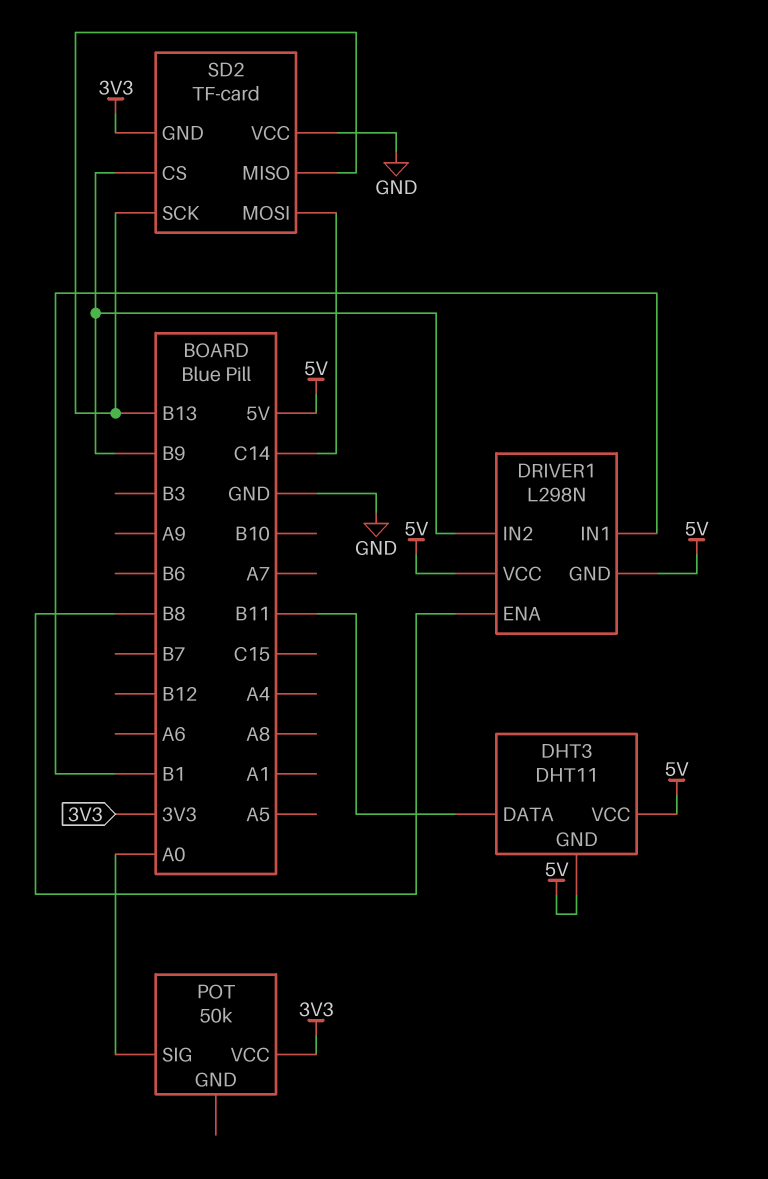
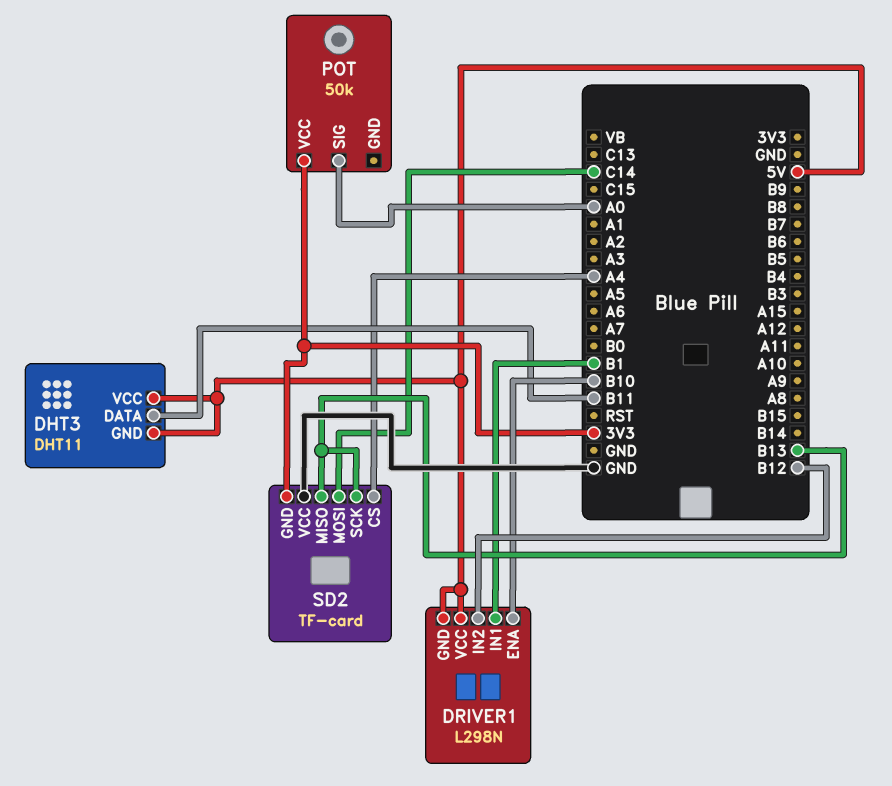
DRIVER1 pin ENA: B8 -> B10
DRIVER1 pin IN2: B9 -> B12
SD2 pin CS: B9 -> A4

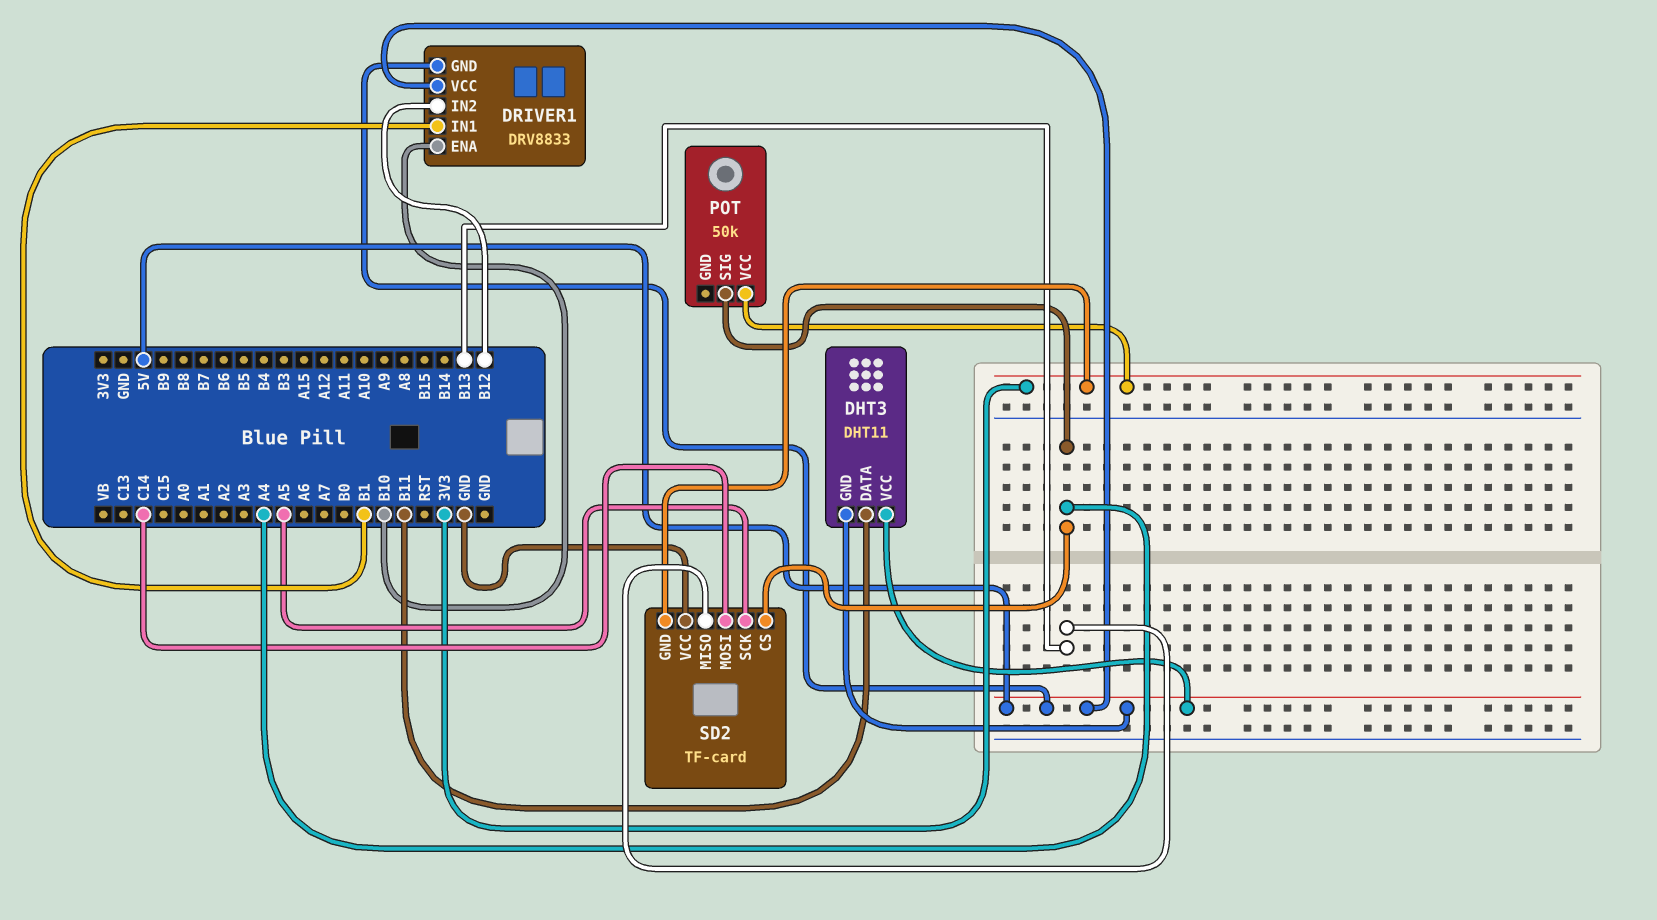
DRIVER1: L298N -> DRV8833
POT pin SIG: A0 -> A4
SD2 pin SCK: B13 -> A5

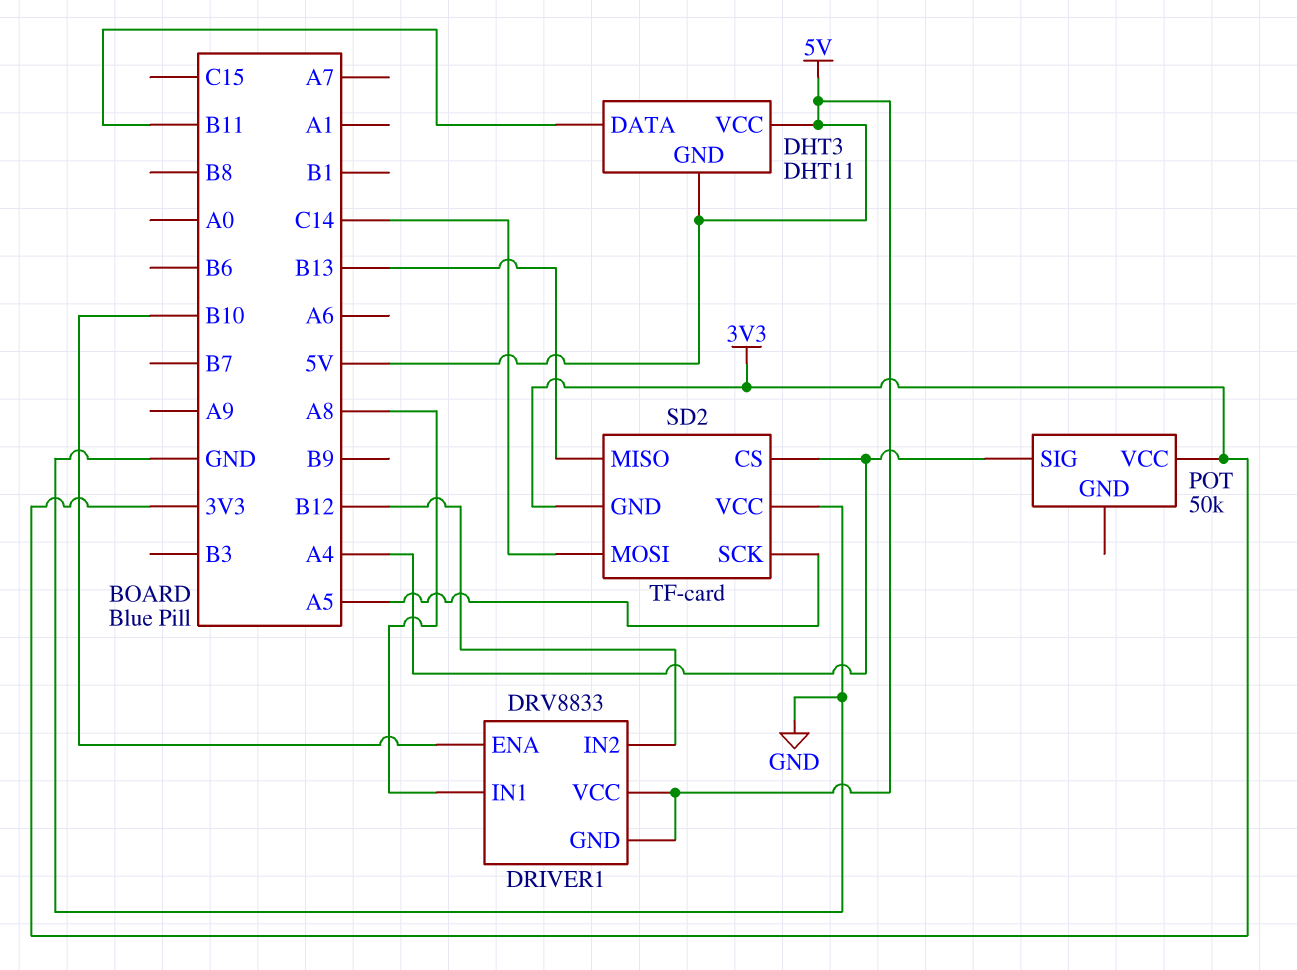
DRIVER1 pin IN1: B1 -> A8

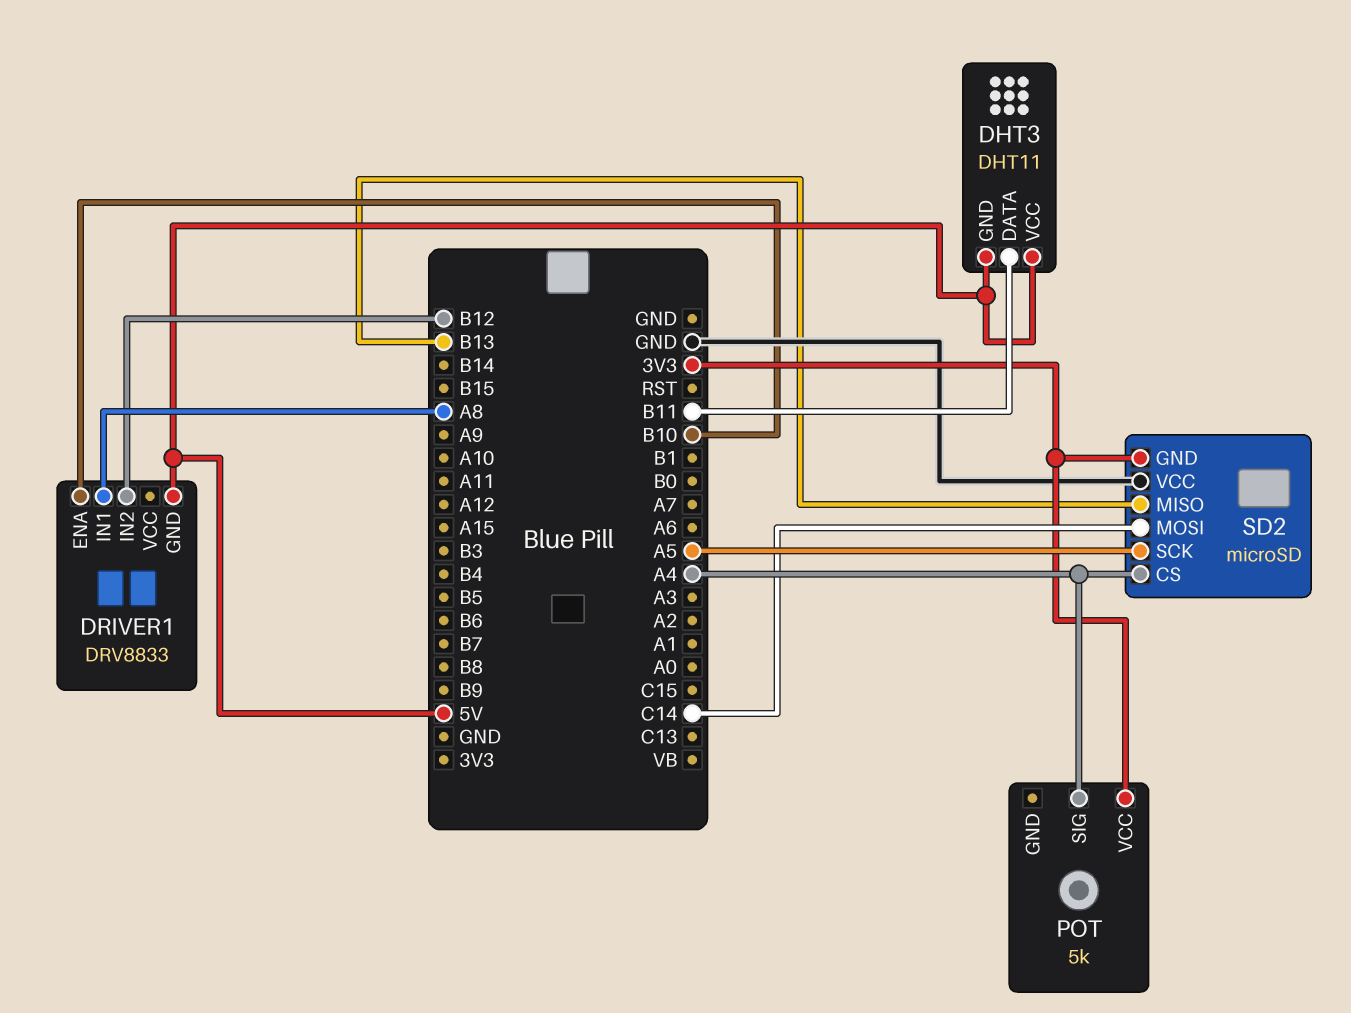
DRIVER1 pin VCC: 5V -> none
POT: 50k -> 5k
SD2: TF-card -> microSD

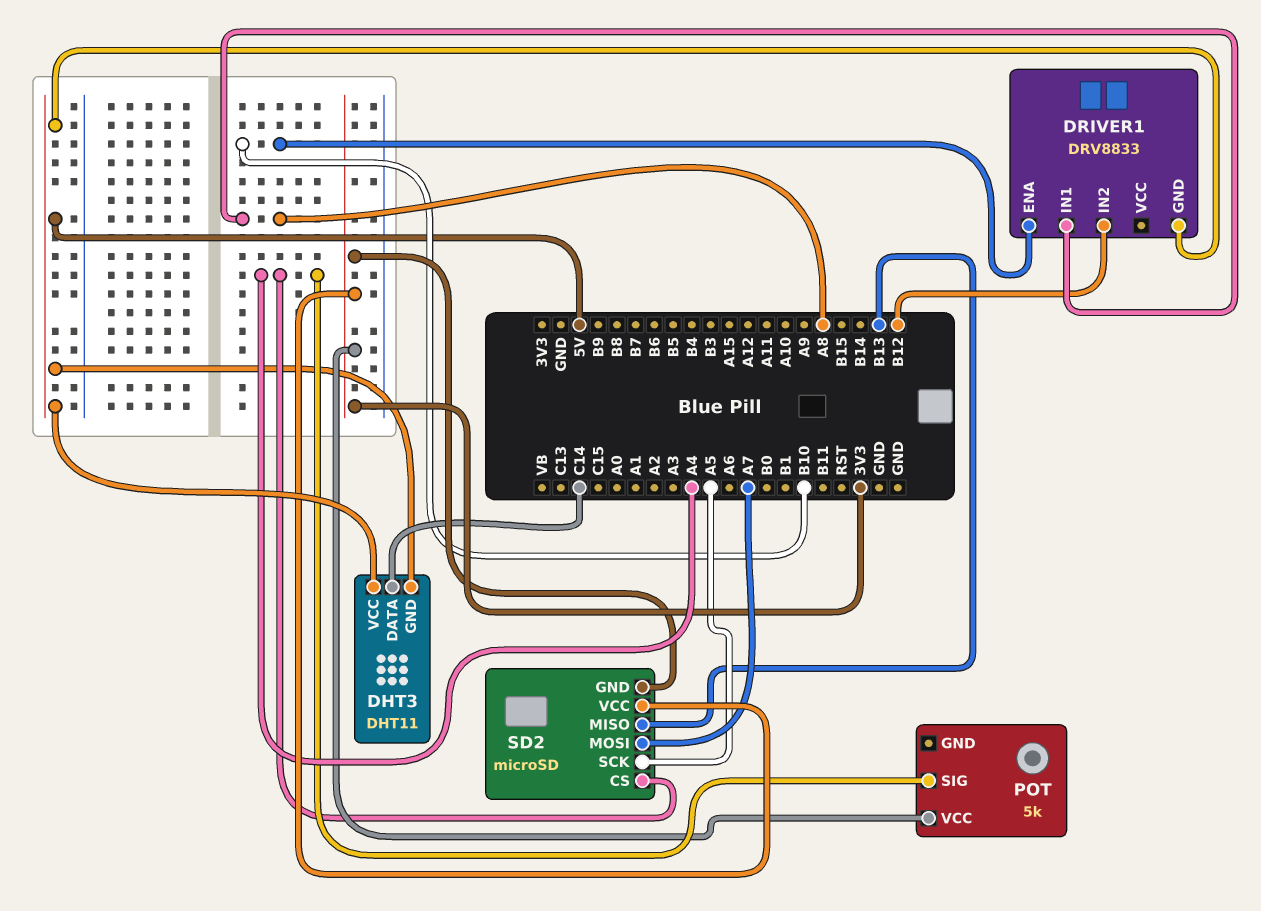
DHT3 pin DATA: B11 -> C14
SD2 pin MOSI: C14 -> A7
SD2 pin VCC: GND -> 3V3

